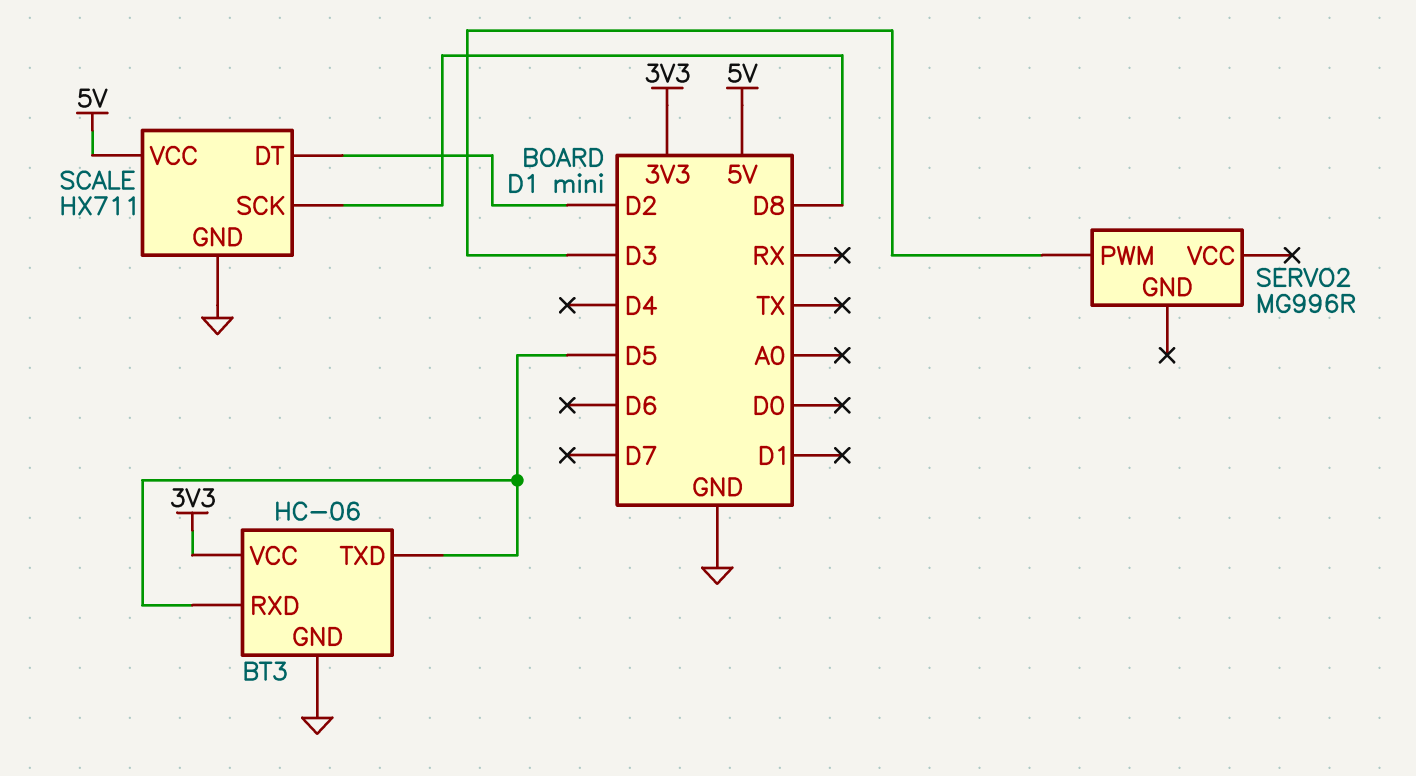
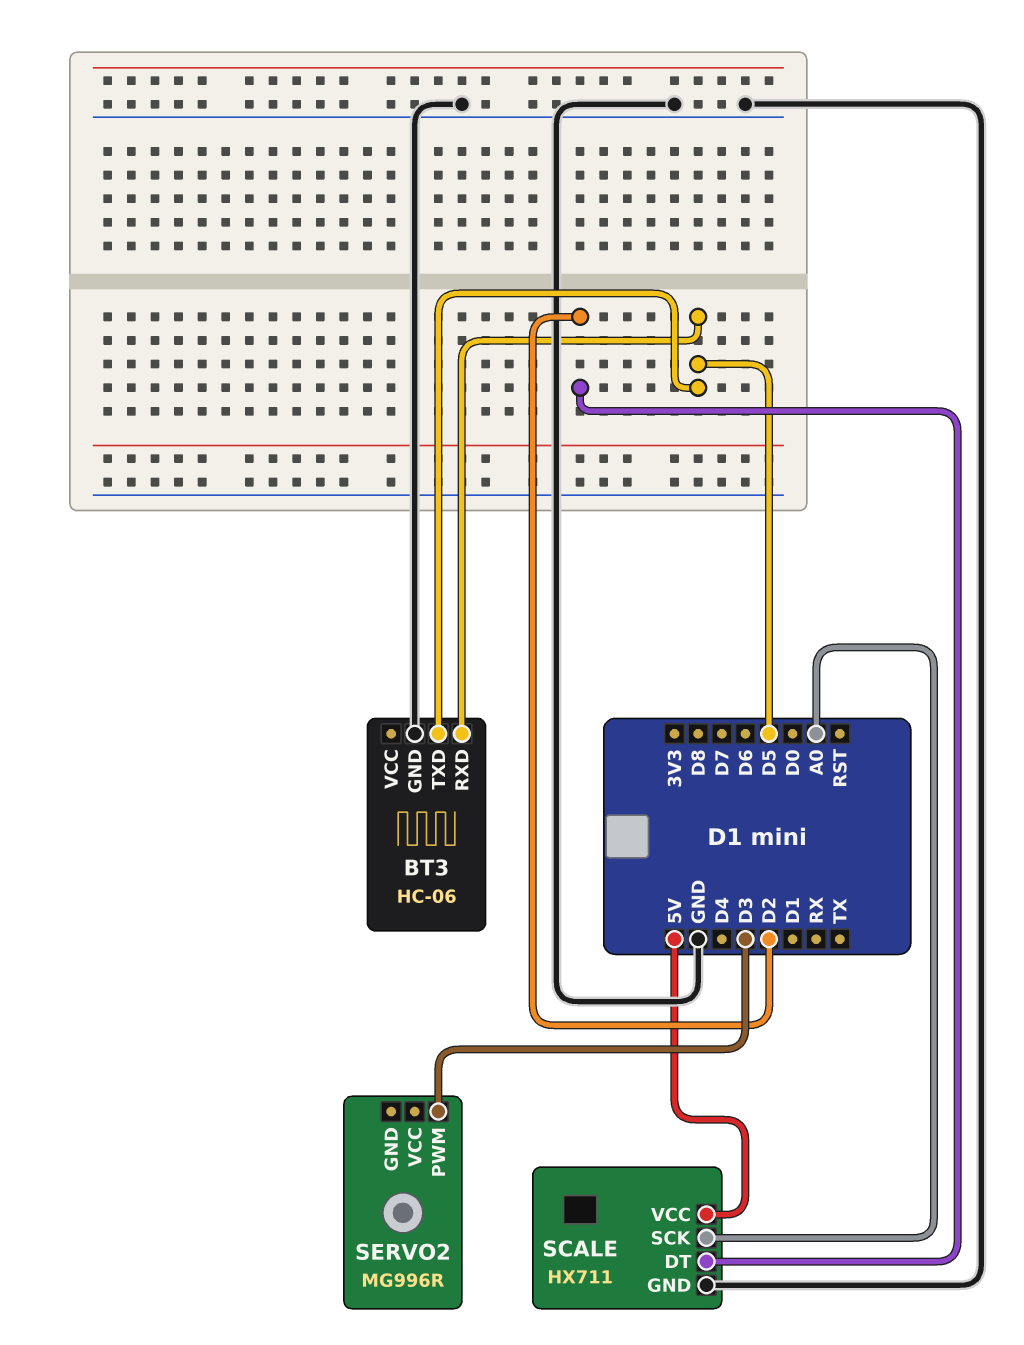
BT3 pin VCC: 3V3 -> none
SCALE pin SCK: D8 -> A0

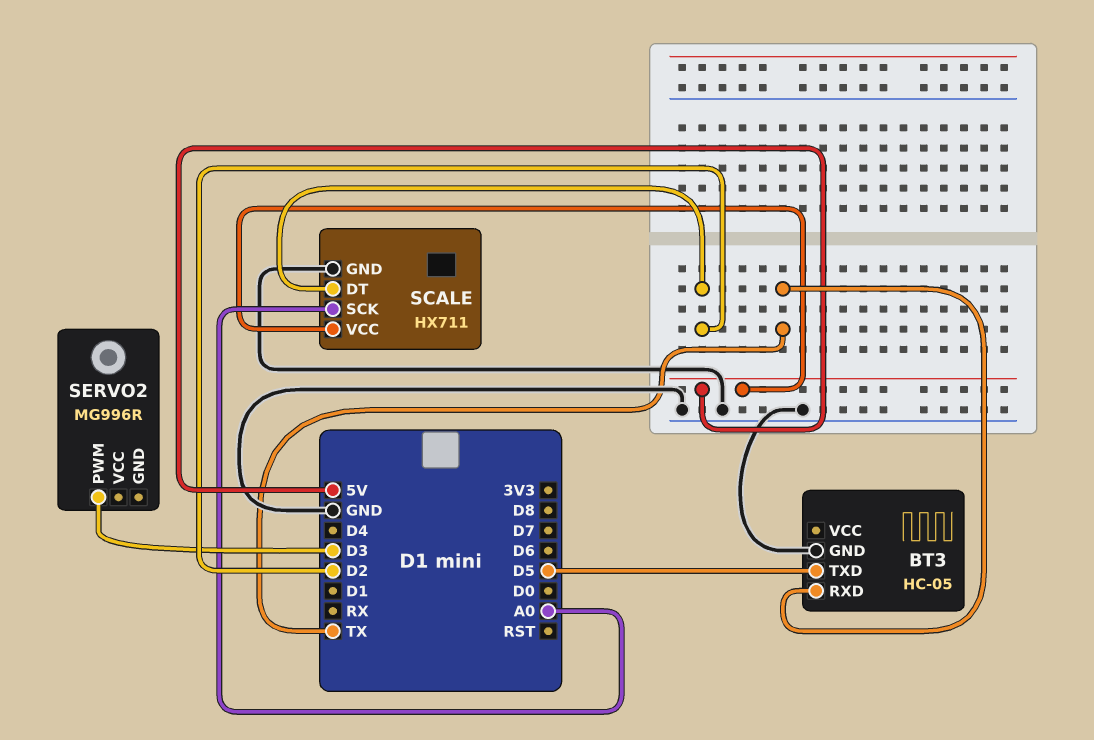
BT3: HC-06 -> HC-05
BT3 pin RXD: D5 -> TX

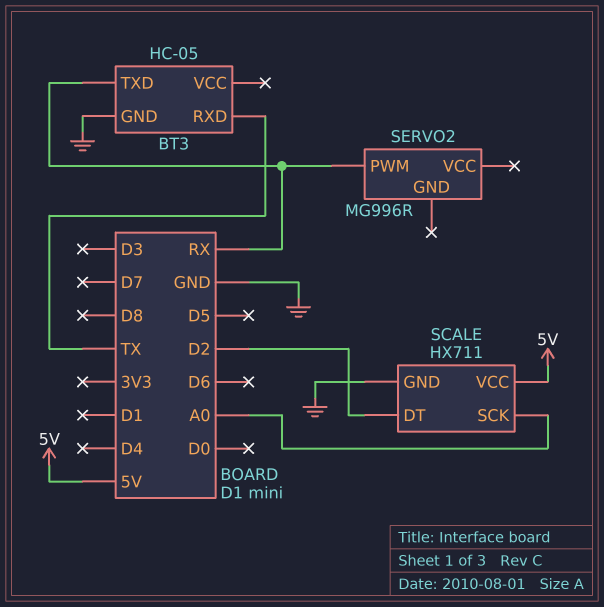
BT3 pin TXD: D5 -> RX
SERVO2 pin PWM: D3 -> RX

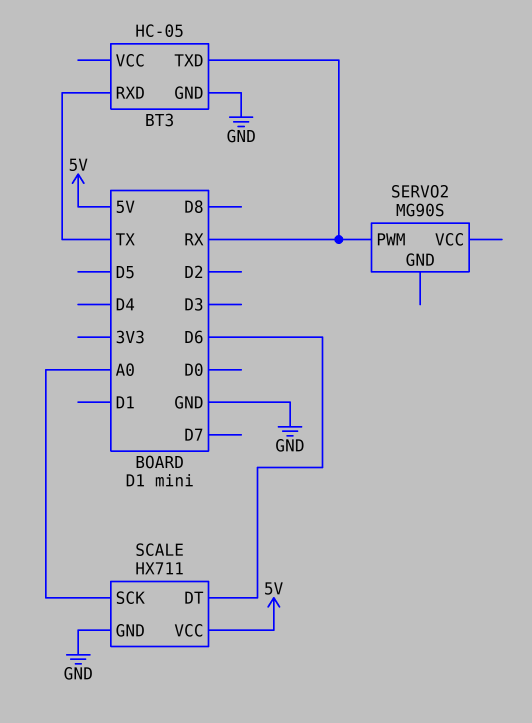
SCALE pin DT: D2 -> D6
SERVO2: MG996R -> MG90S

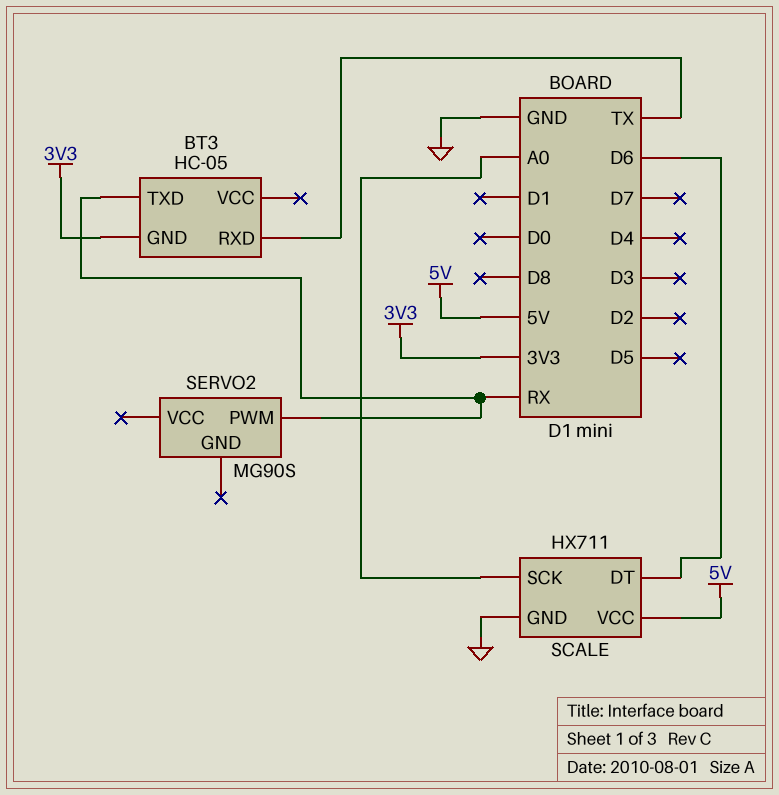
BT3 pin GND: GND -> 3V3

